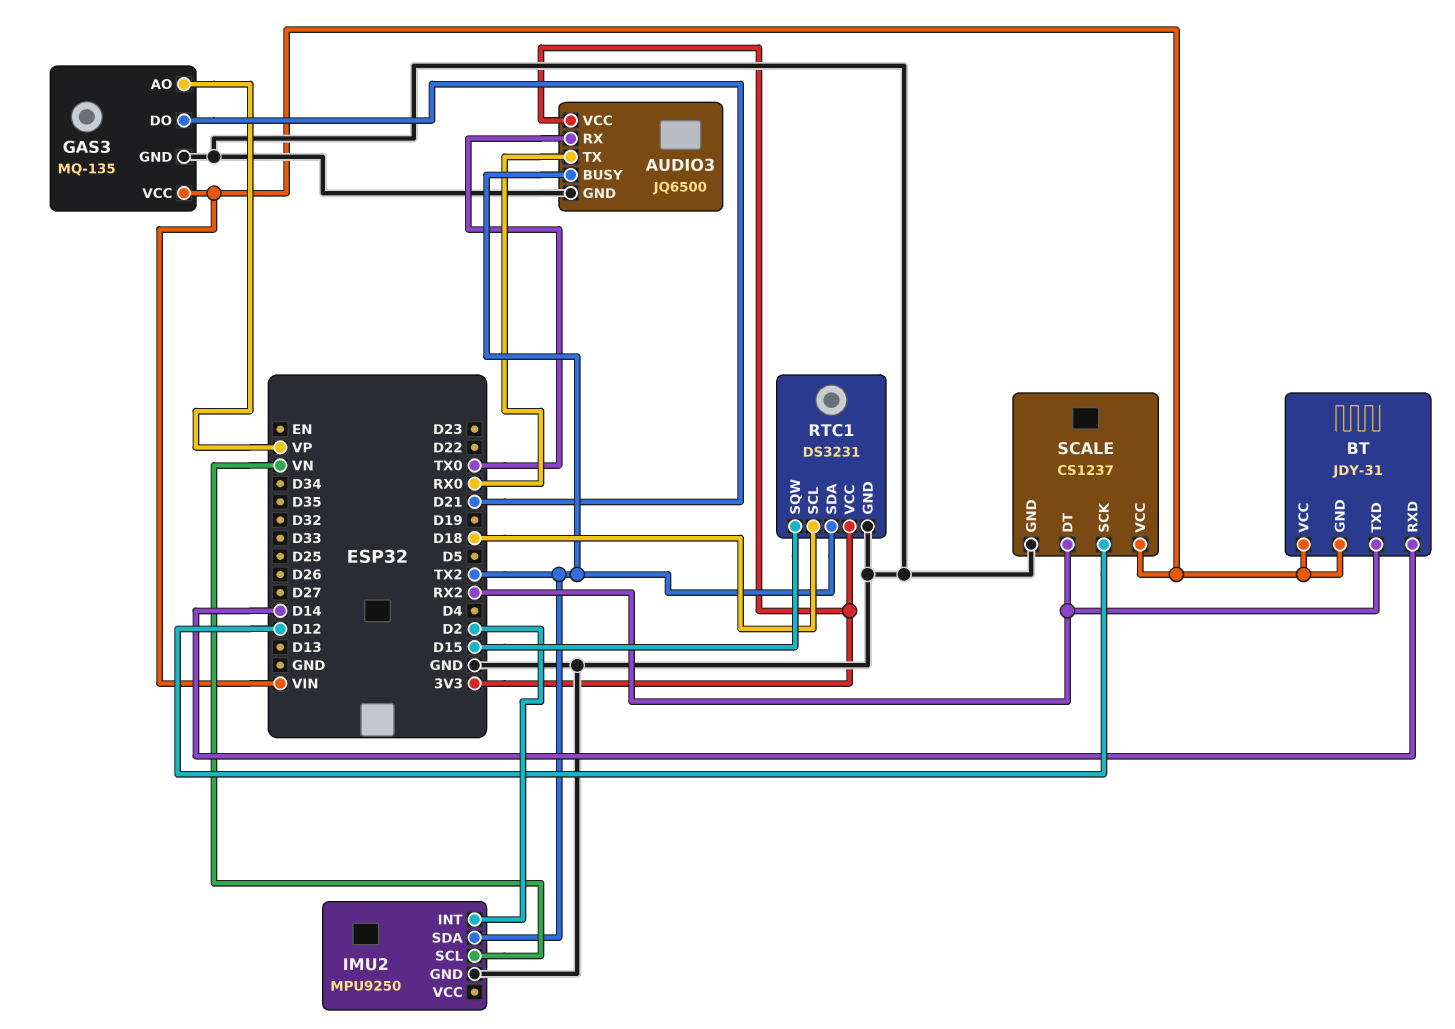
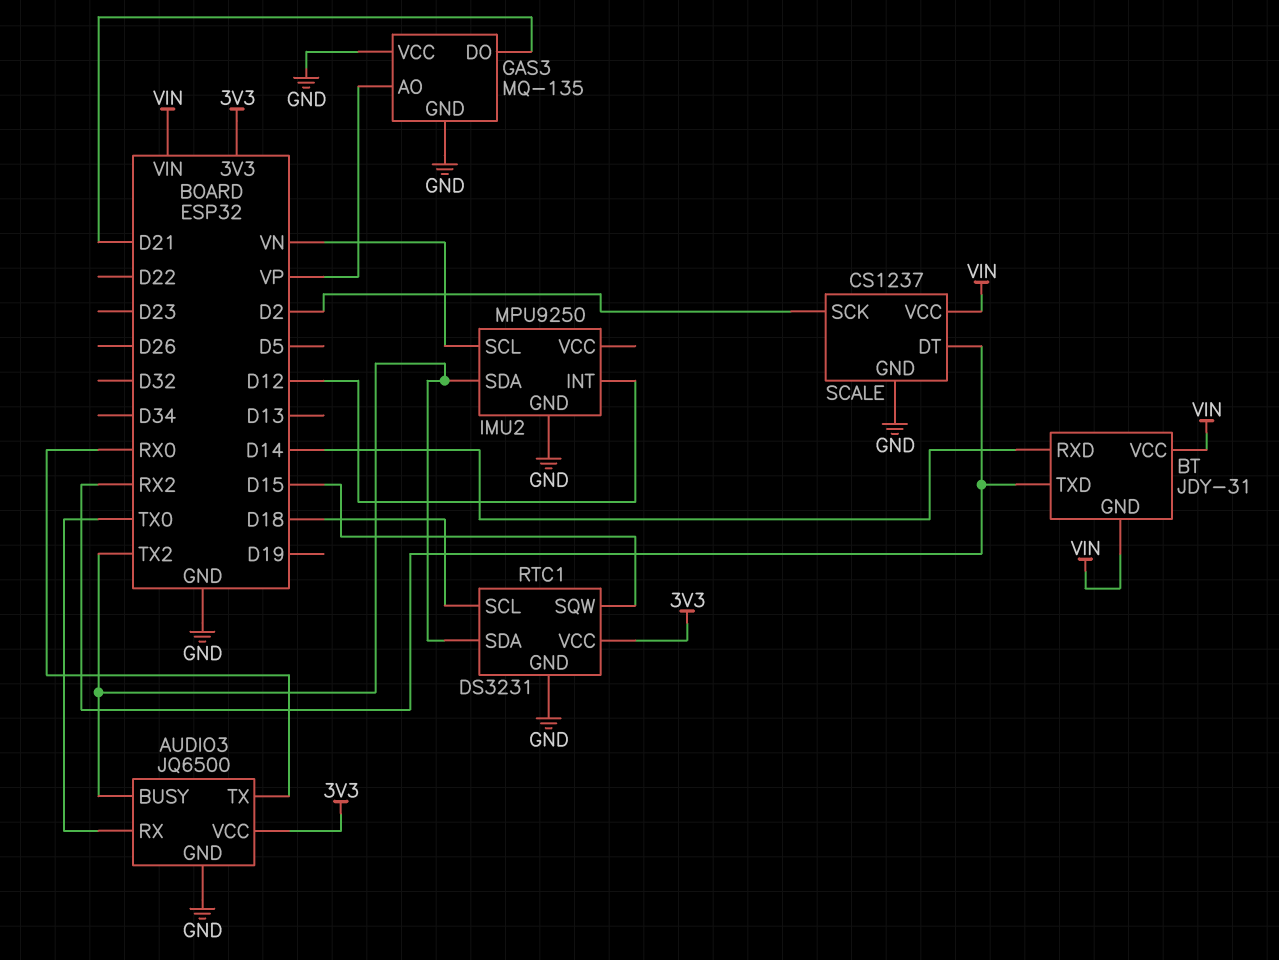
GAS3 pin VCC: VIN -> GND
IMU2 pin INT: D2 -> D12
SCALE pin SCK: D12 -> D2

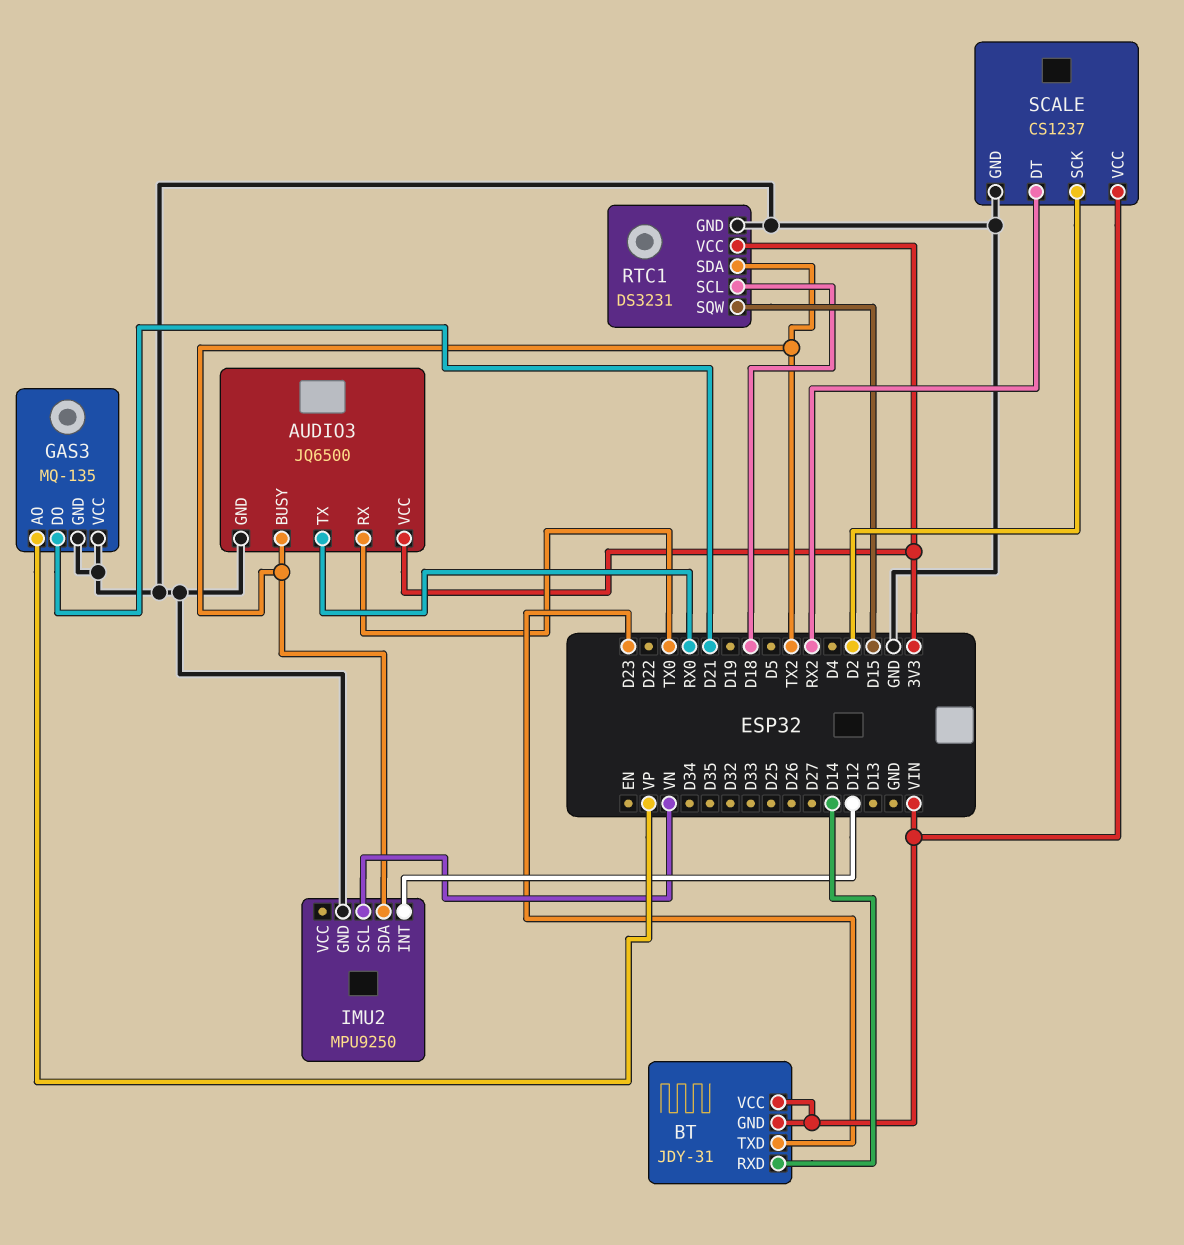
BT pin TXD: RX2 -> D23

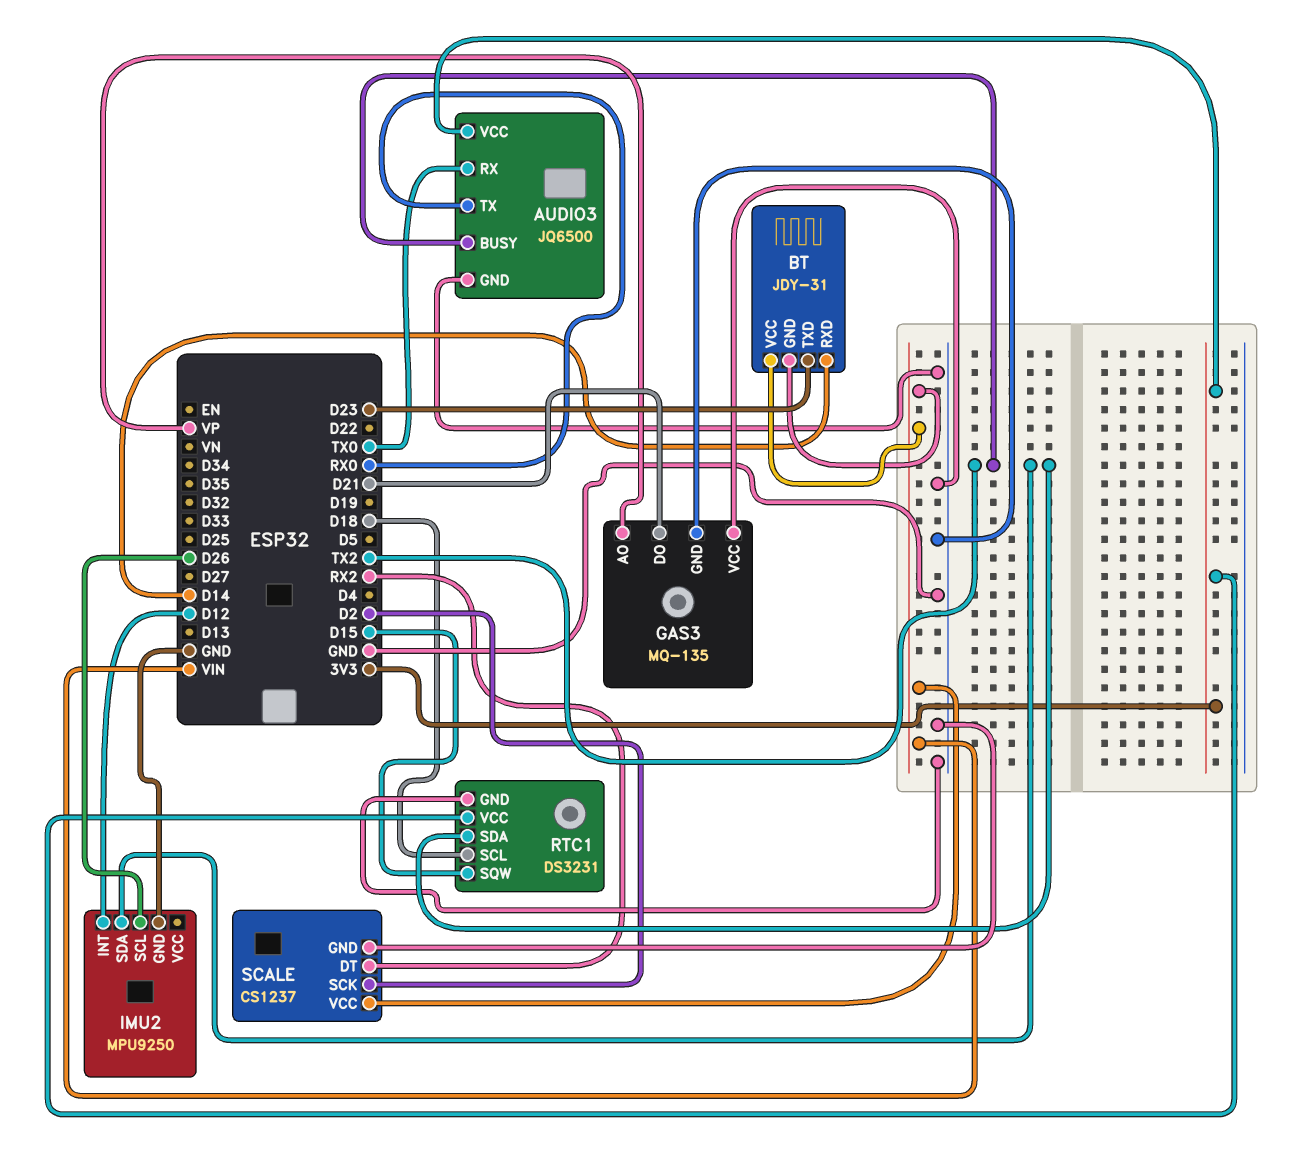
IMU2 pin SCL: VN -> D26

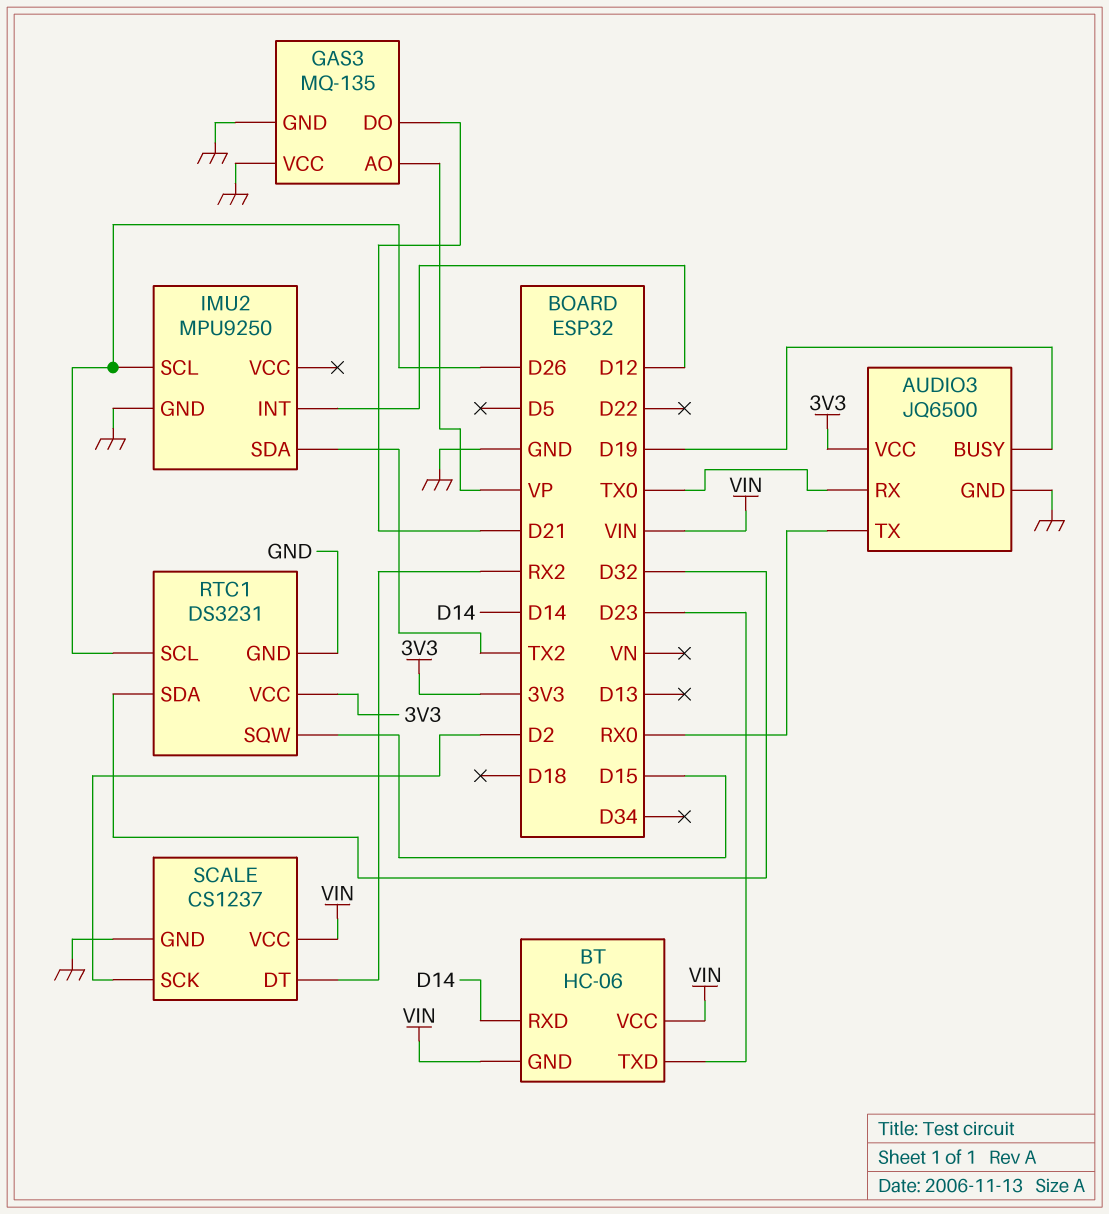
AUDIO3 pin BUSY: TX2 -> D19
BT: JDY-31 -> HC-06
RTC1 pin SCL: D18 -> D26
RTC1 pin SDA: TX2 -> D32

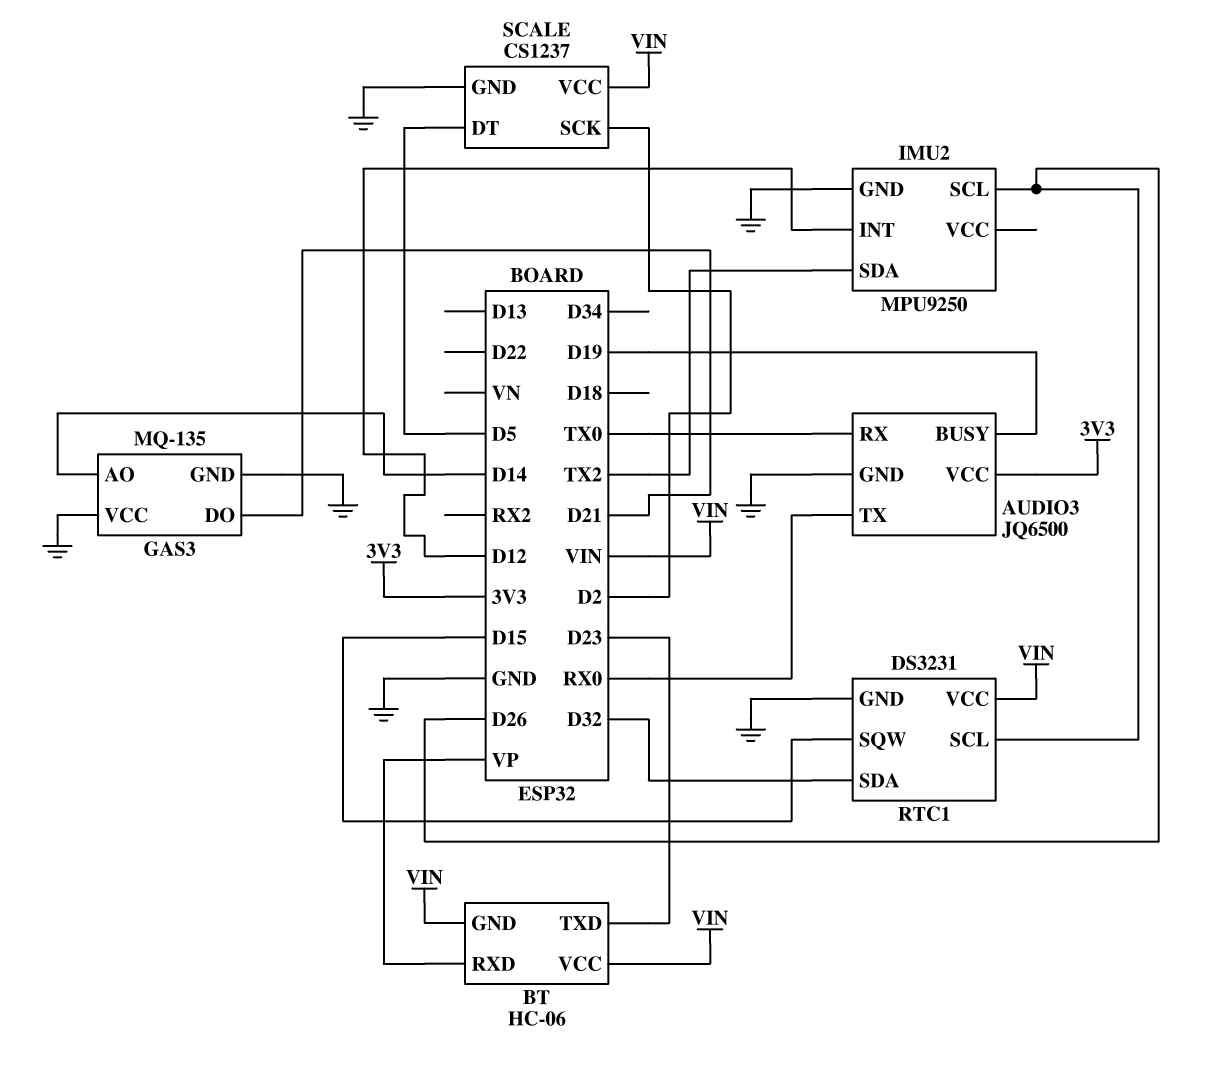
BT pin RXD: D14 -> VP
GAS3 pin AO: VP -> D14
RTC1 pin VCC: 3V3 -> VIN
SCALE pin DT: RX2 -> D5

